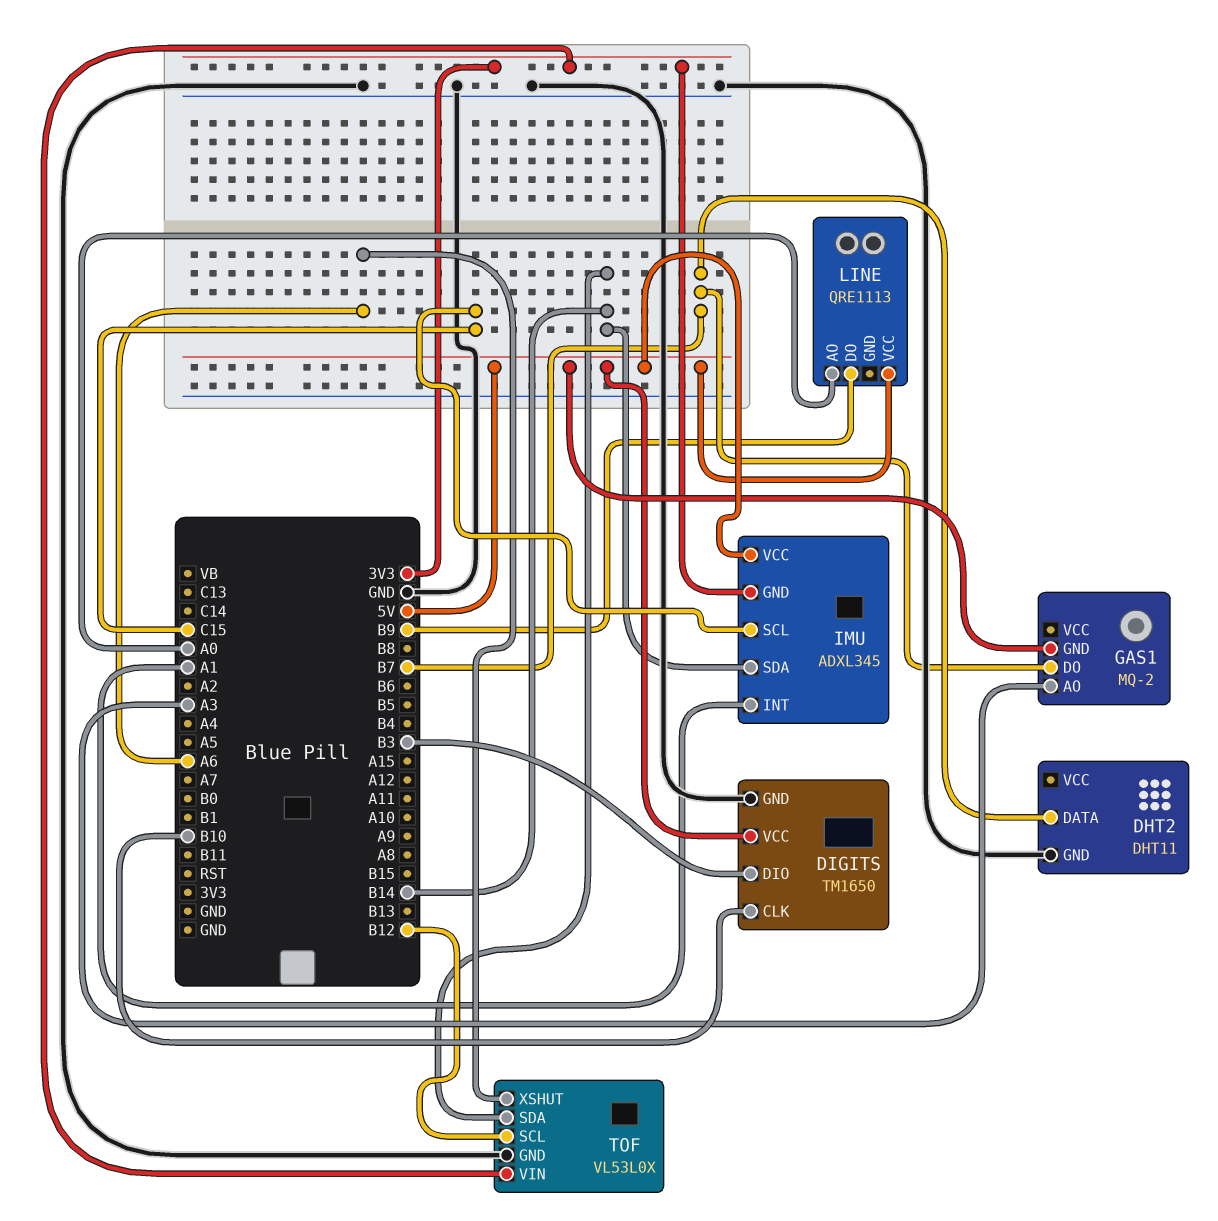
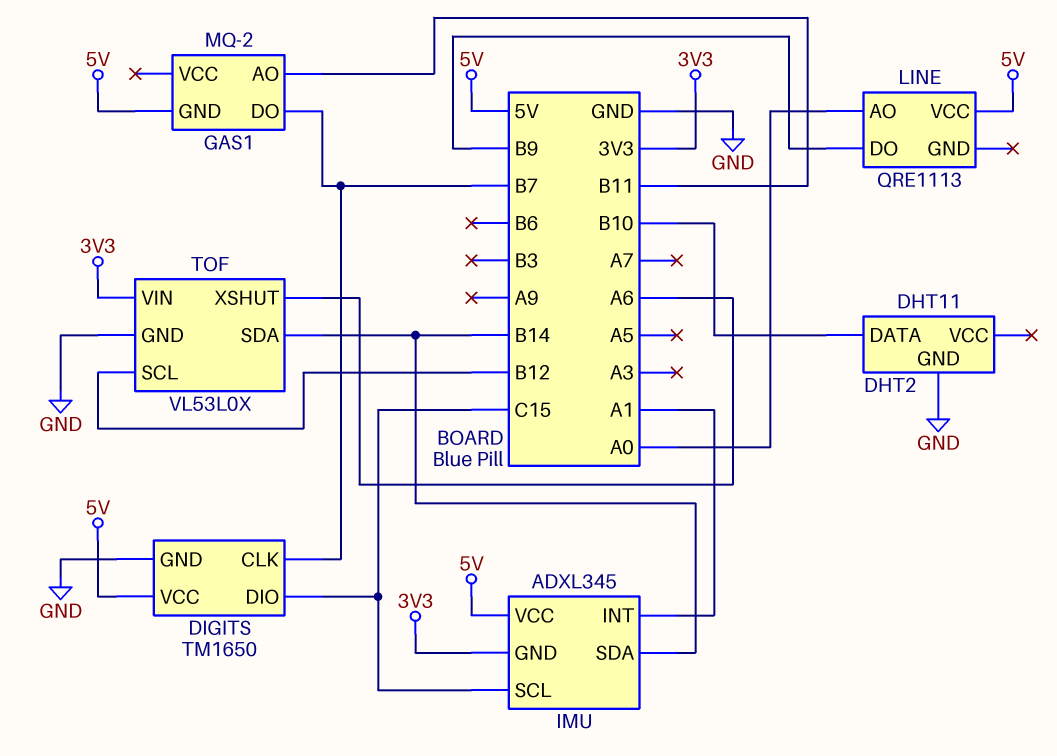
DHT2 pin DATA: B7 -> B10
DIGITS pin CLK: B10 -> B7
DIGITS pin DIO: B3 -> C15
GAS1 pin AO: A3 -> B11

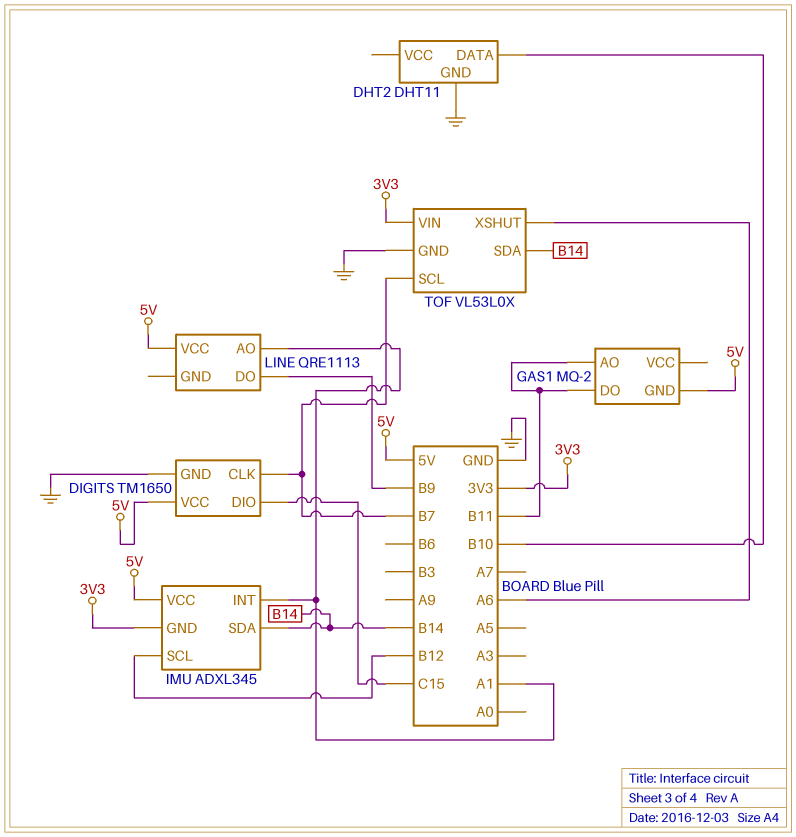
GAS1 pin DO: B7 -> B11
IMU pin SCL: C15 -> B12
LINE pin AO: A0 -> A1
TOF pin SCL: B12 -> B7

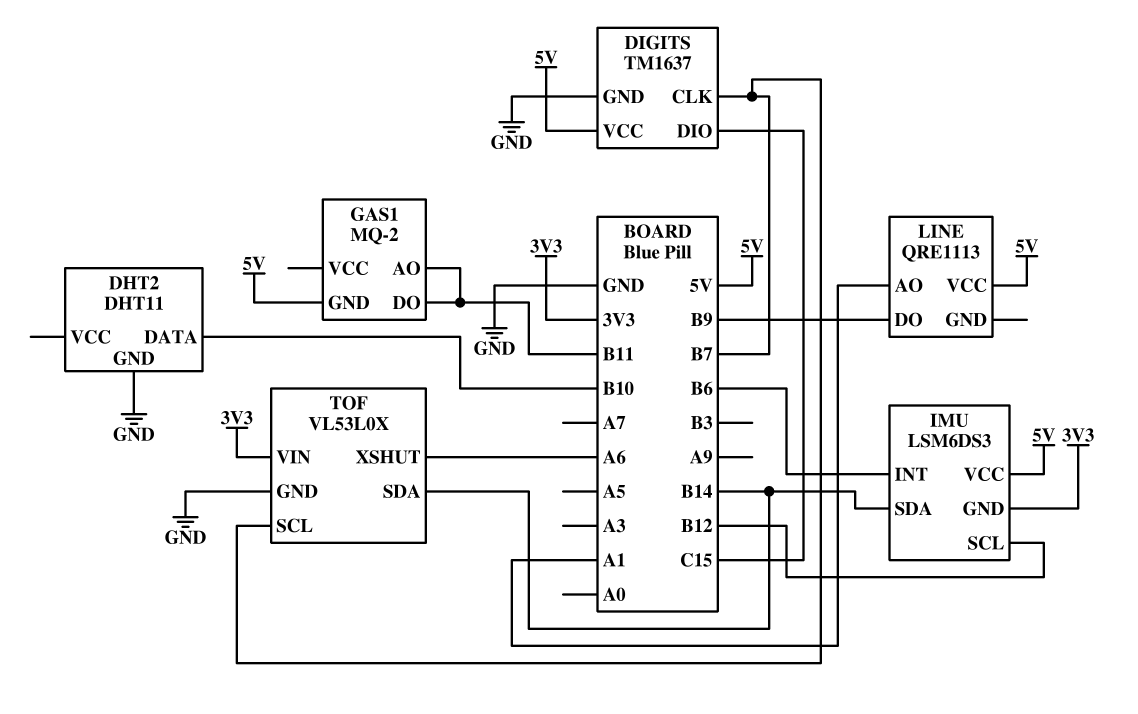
DIGITS: TM1650 -> TM1637
IMU: ADXL345 -> LSM6DS3
IMU pin INT: A1 -> B6

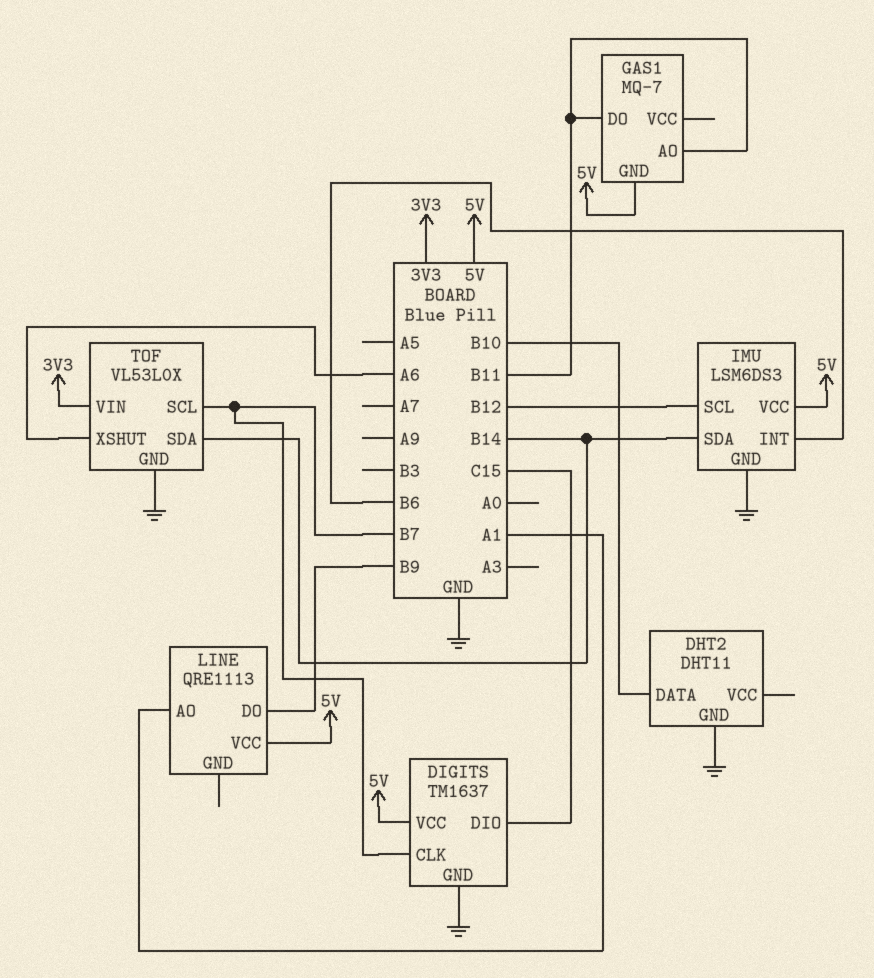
GAS1: MQ-2 -> MQ-7
IMU pin GND: 3V3 -> GND

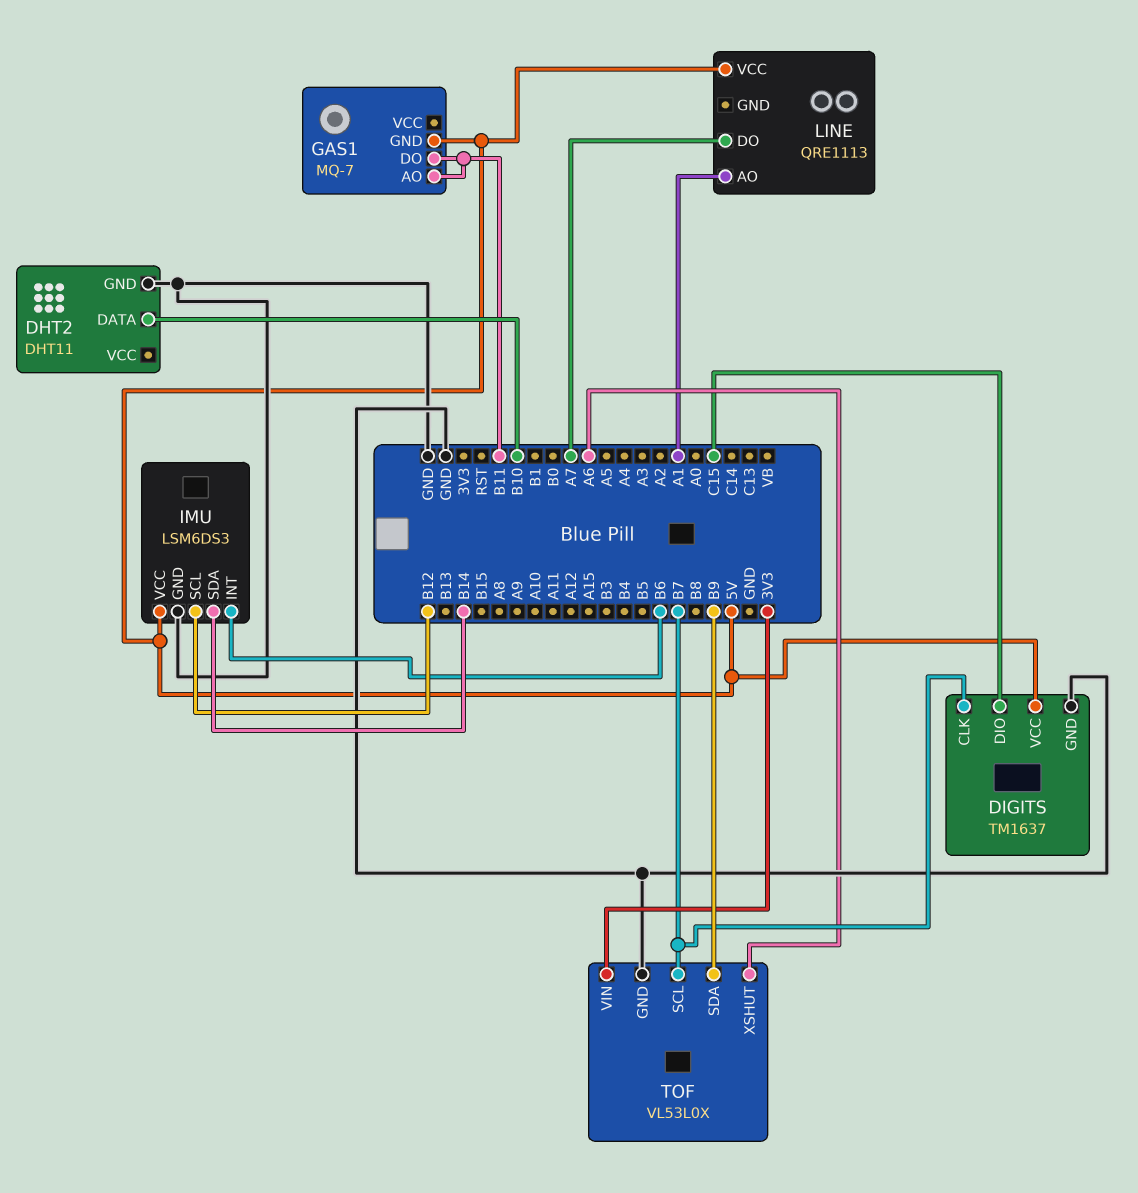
LINE pin DO: B9 -> A7
TOF pin SDA: B14 -> B9

